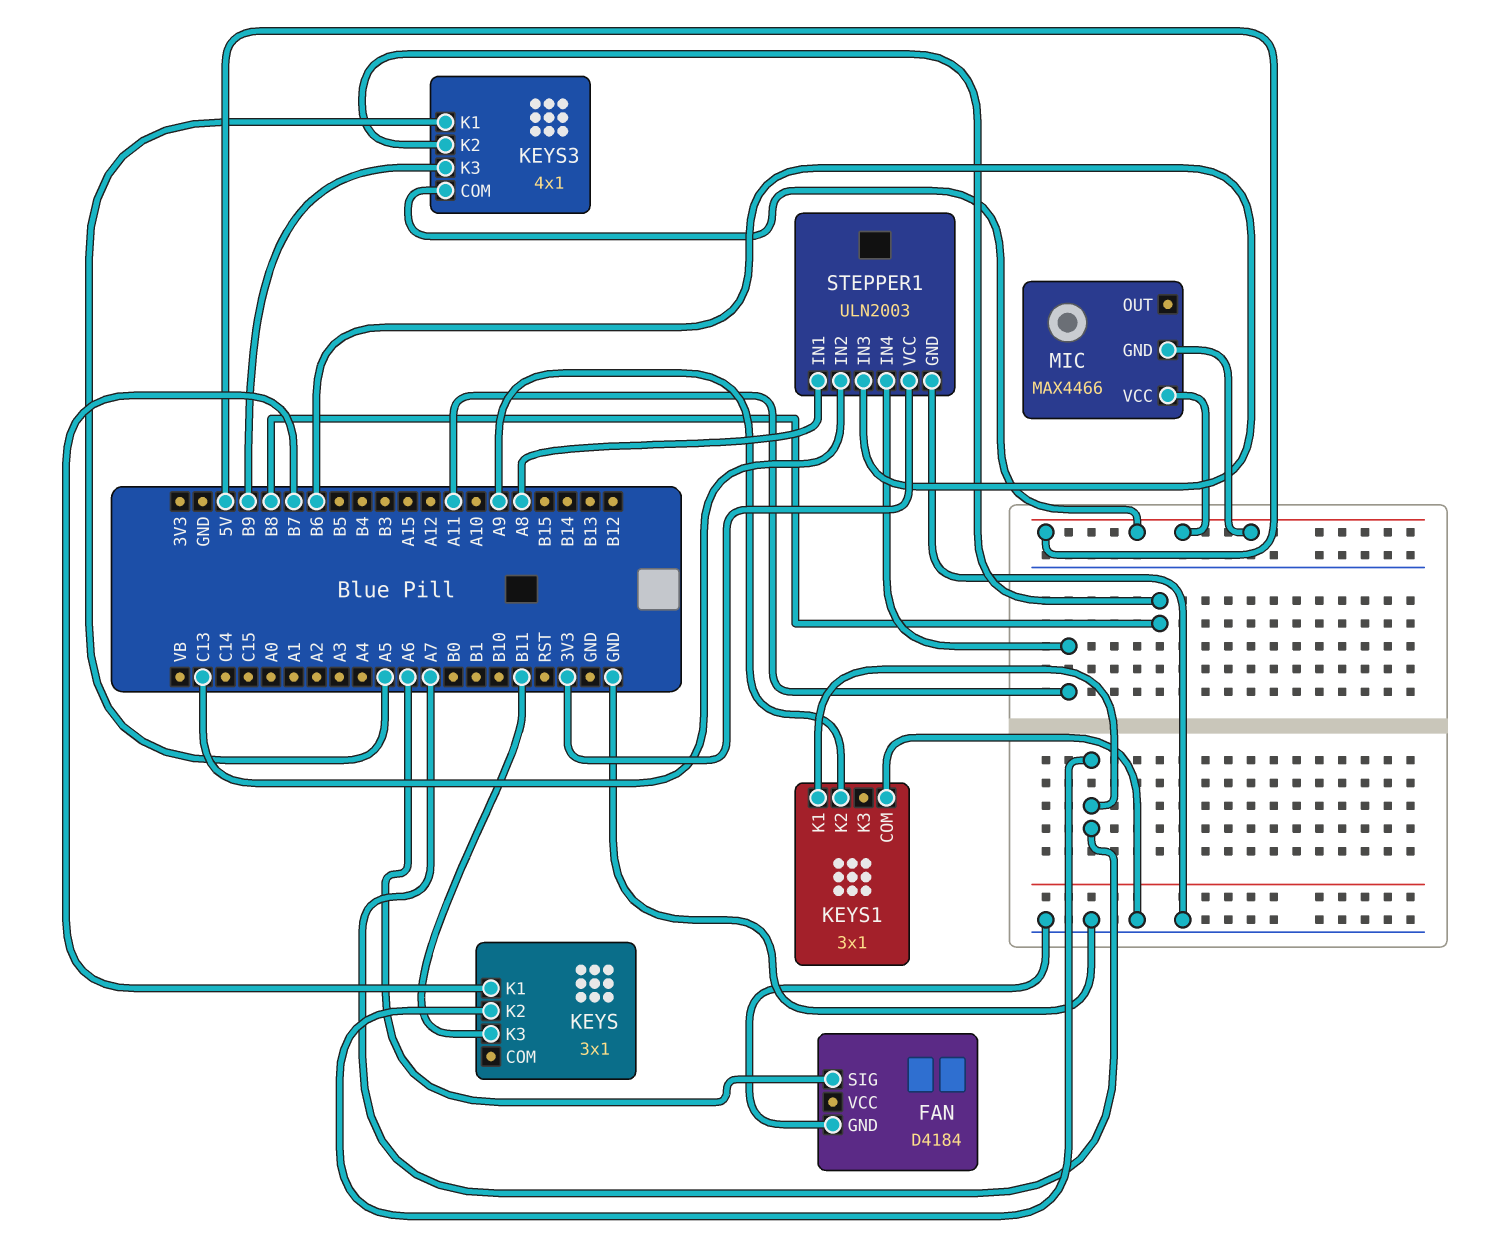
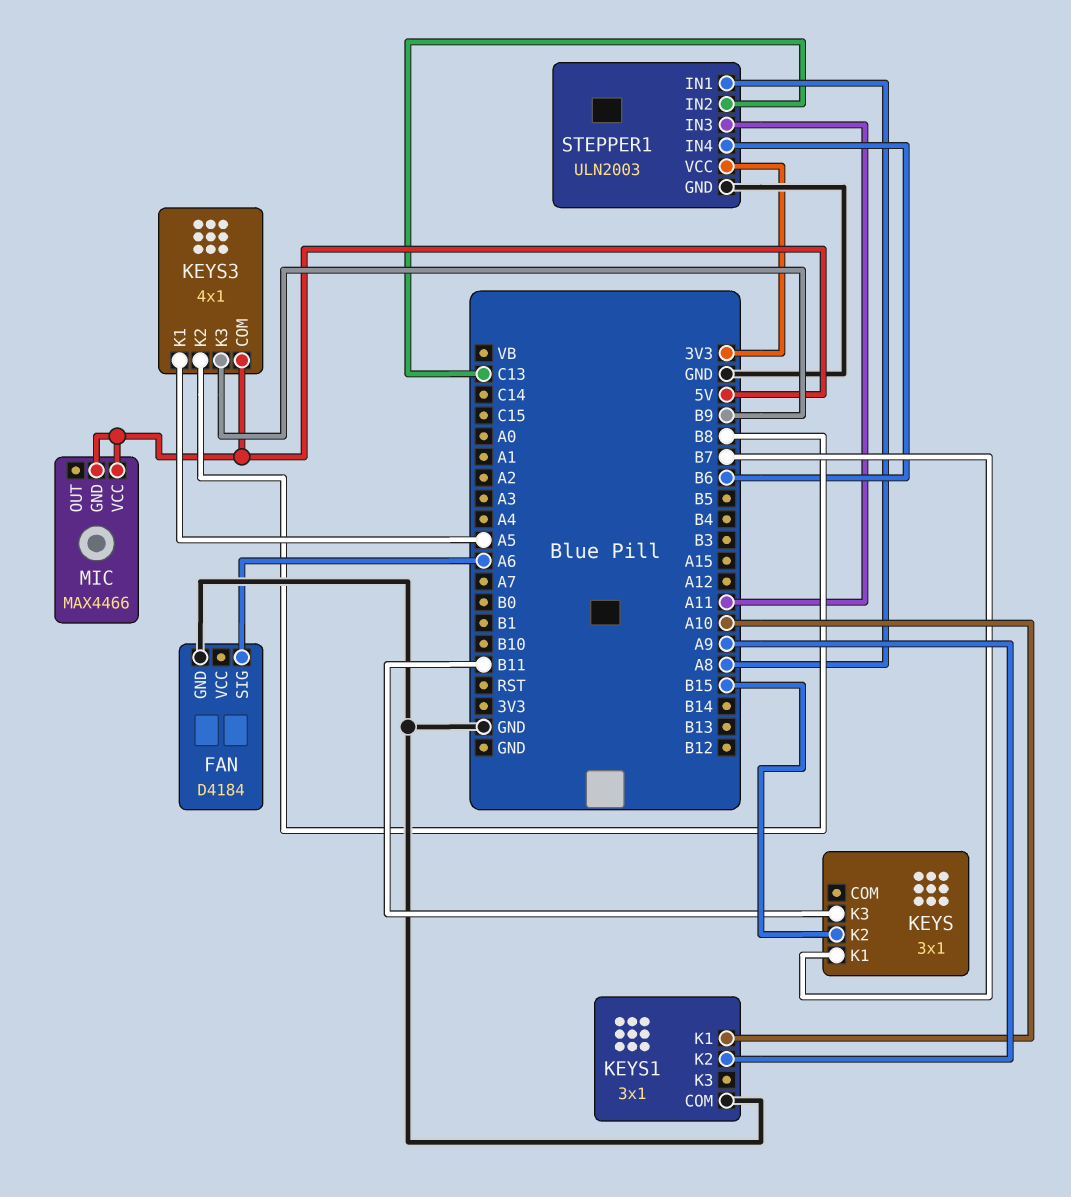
KEYS pin K2: A7 -> B15
KEYS1 pin K1: A7 -> A10
STEPPER1 pin IN3: B6 -> A11
STEPPER1 pin IN4: A11 -> B6

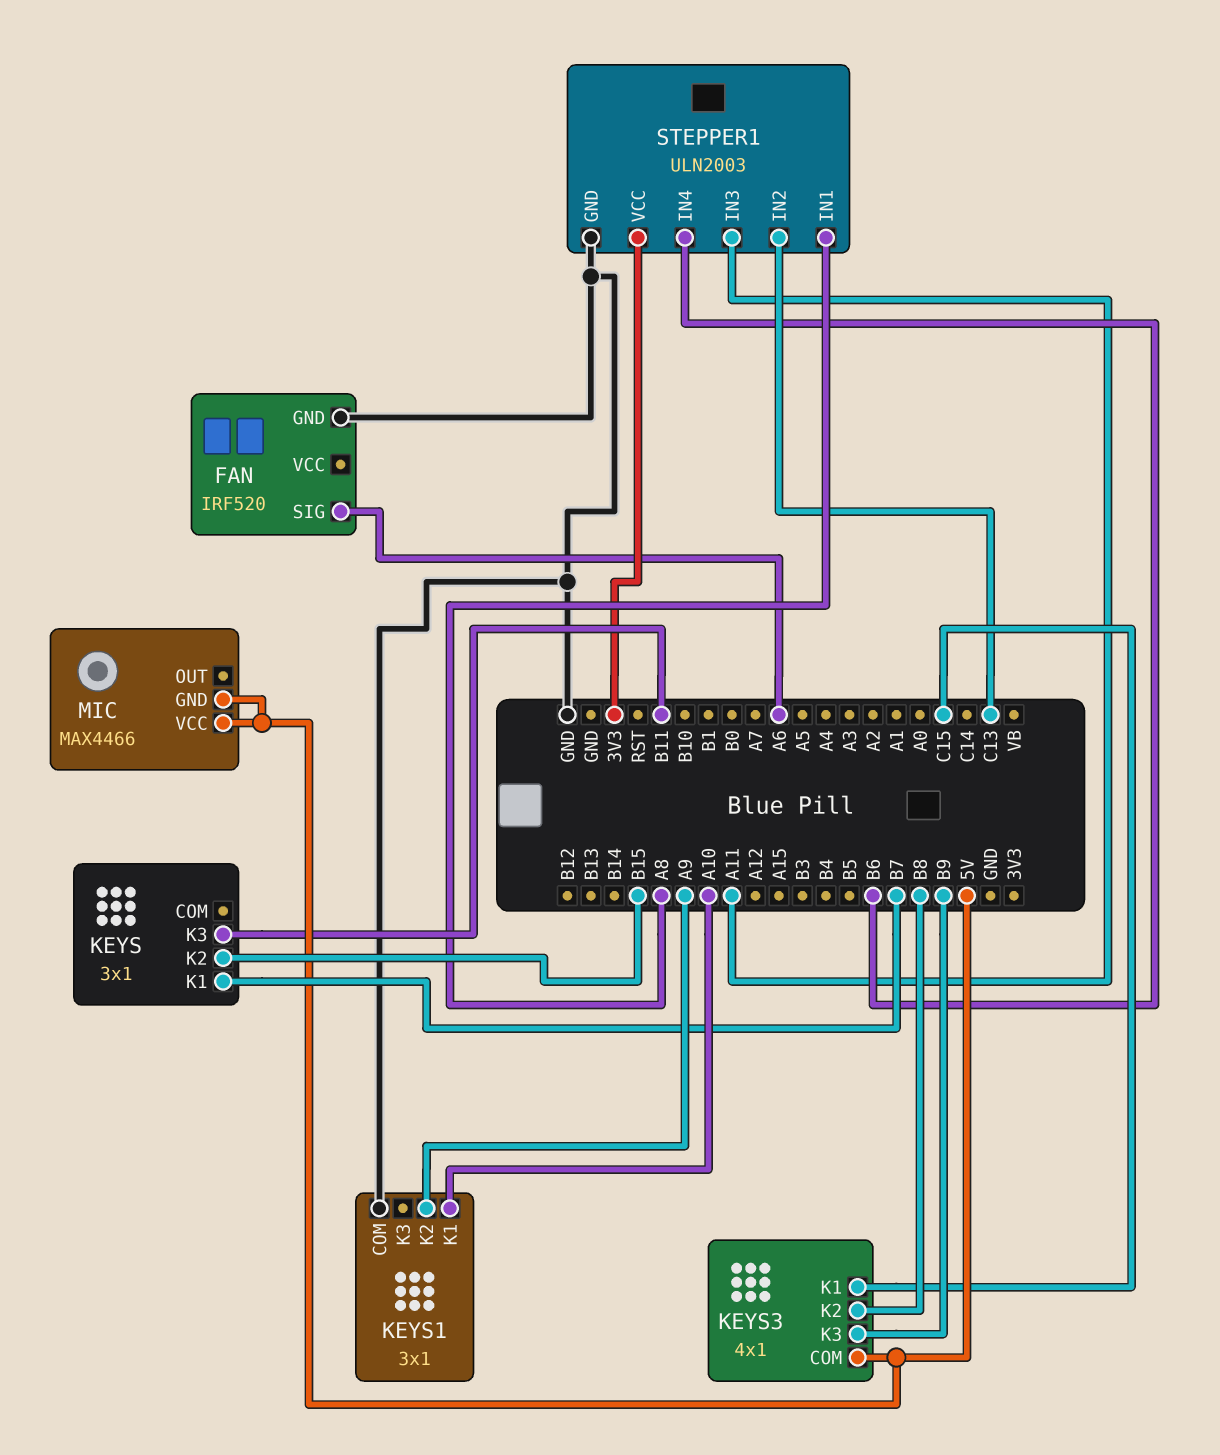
FAN: D4184 -> IRF520
KEYS3 pin K1: A5 -> C15

